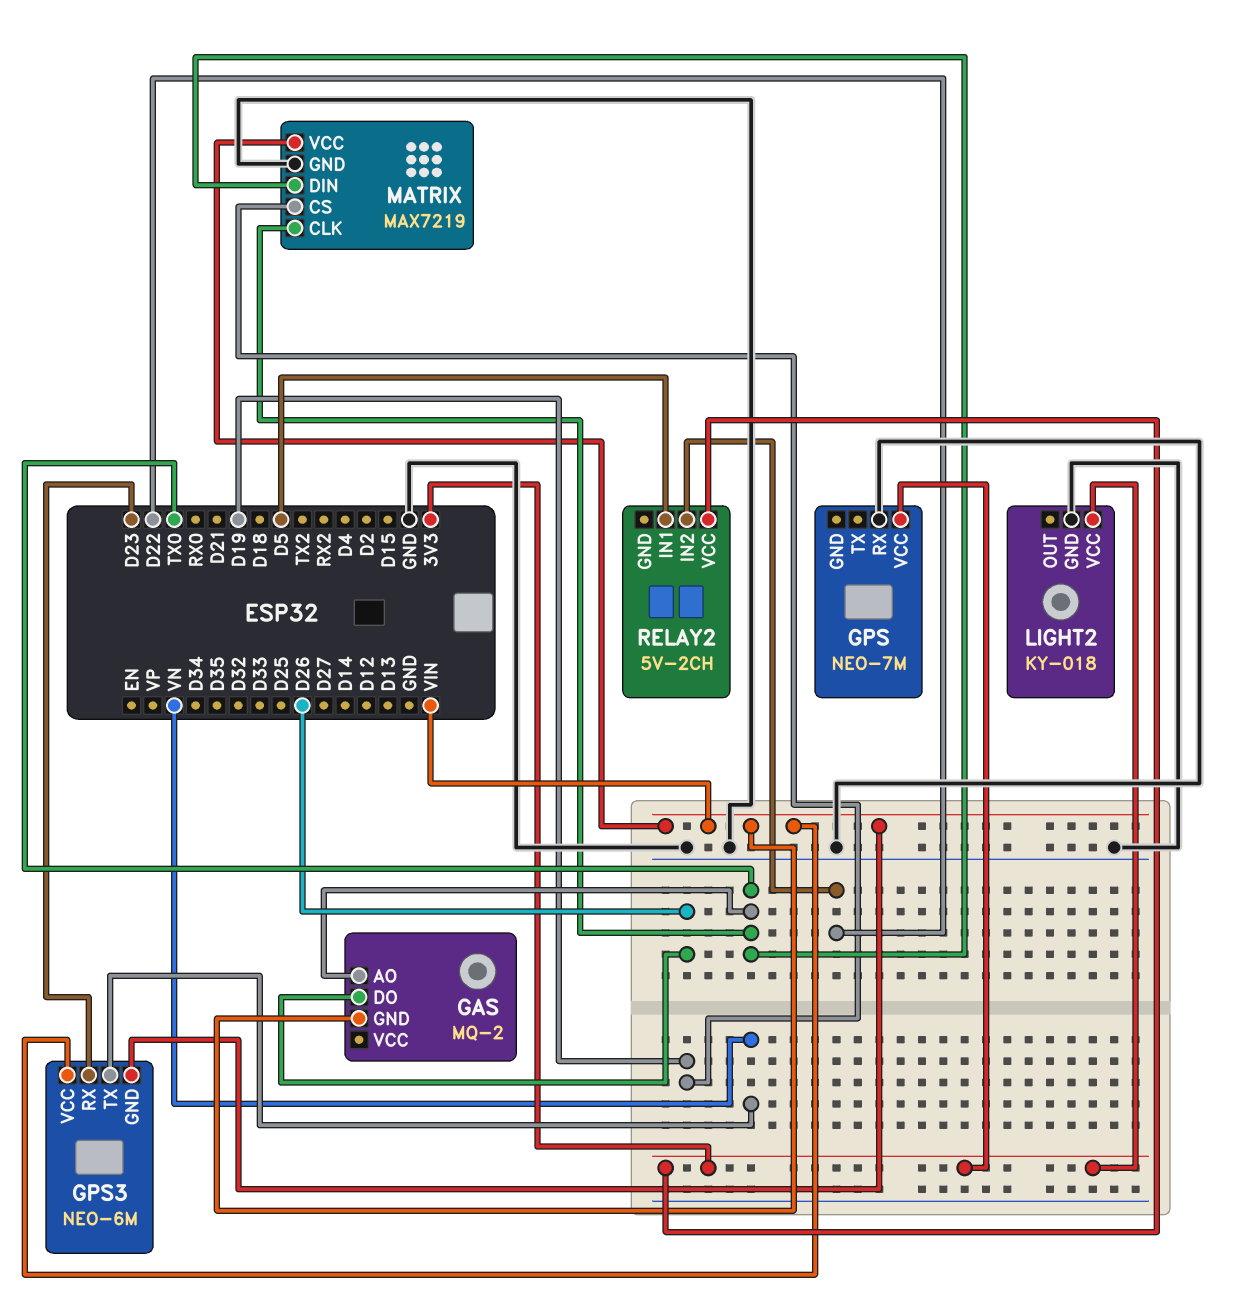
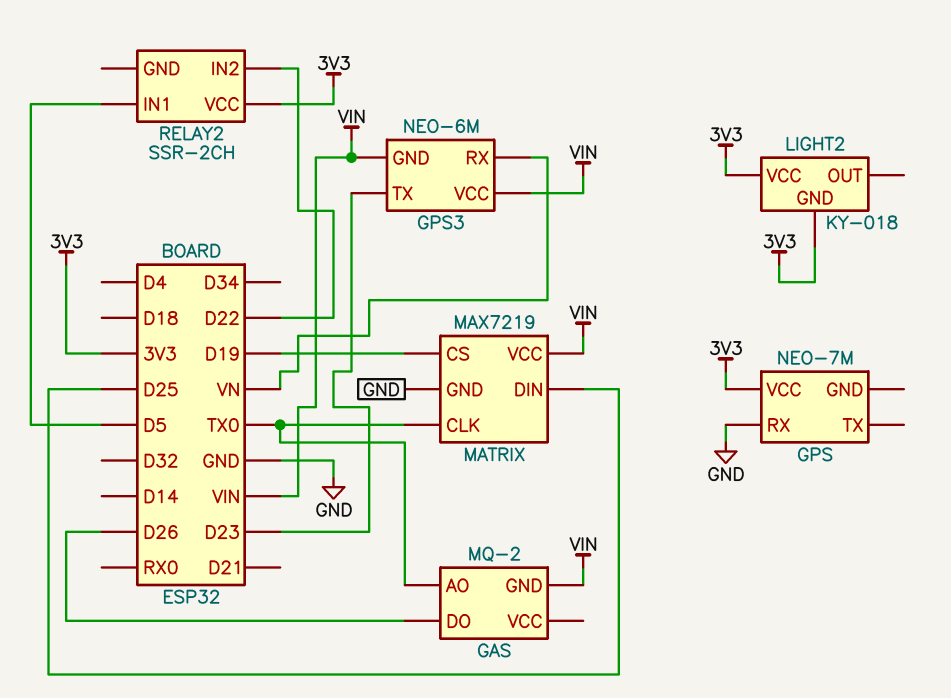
GPS3 pin RX: D23 -> VN
GPS3 pin TX: VN -> D23
LIGHT2 pin GND: GND -> 3V3
MATRIX pin DIN: TX0 -> D25
RELAY2: 5V-2CH -> SSR-2CH

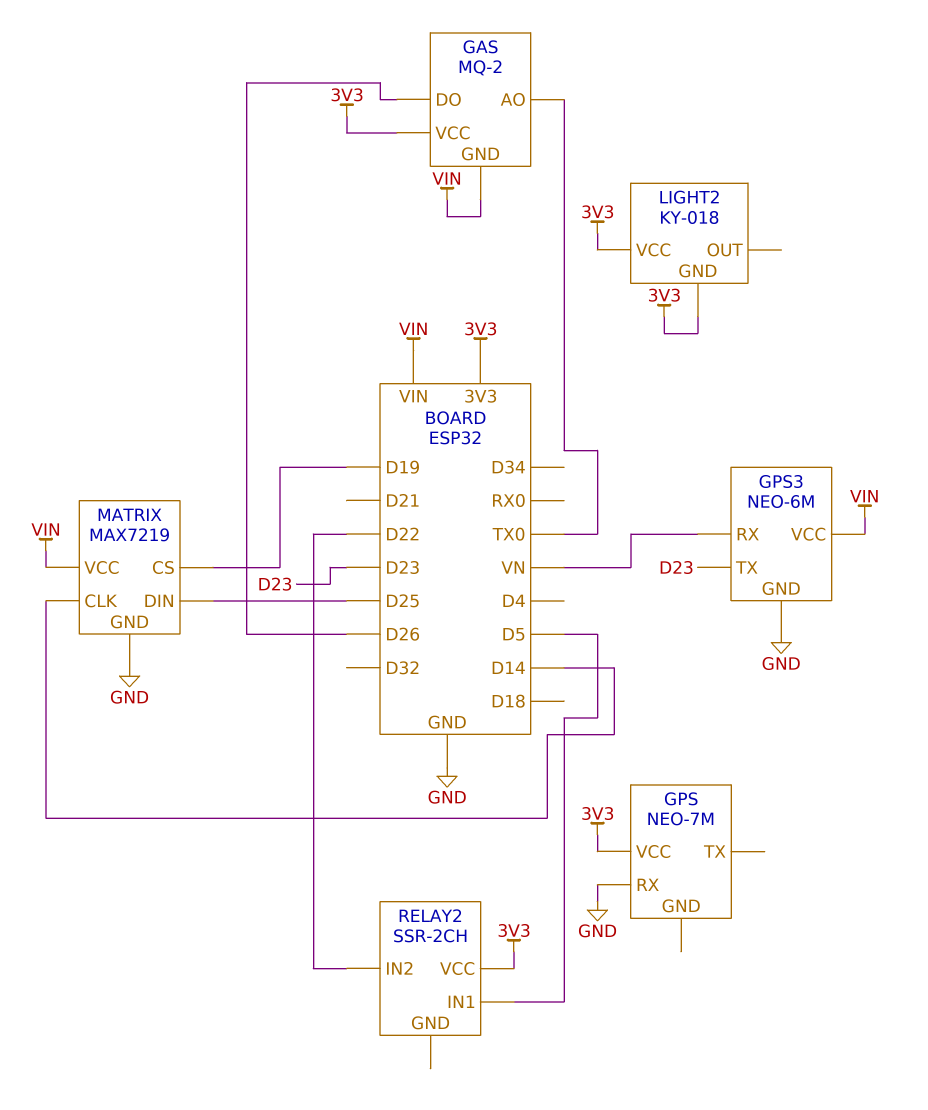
GAS pin VCC: none -> 3V3
GPS3 pin GND: VIN -> GND
MATRIX pin CLK: TX0 -> D14

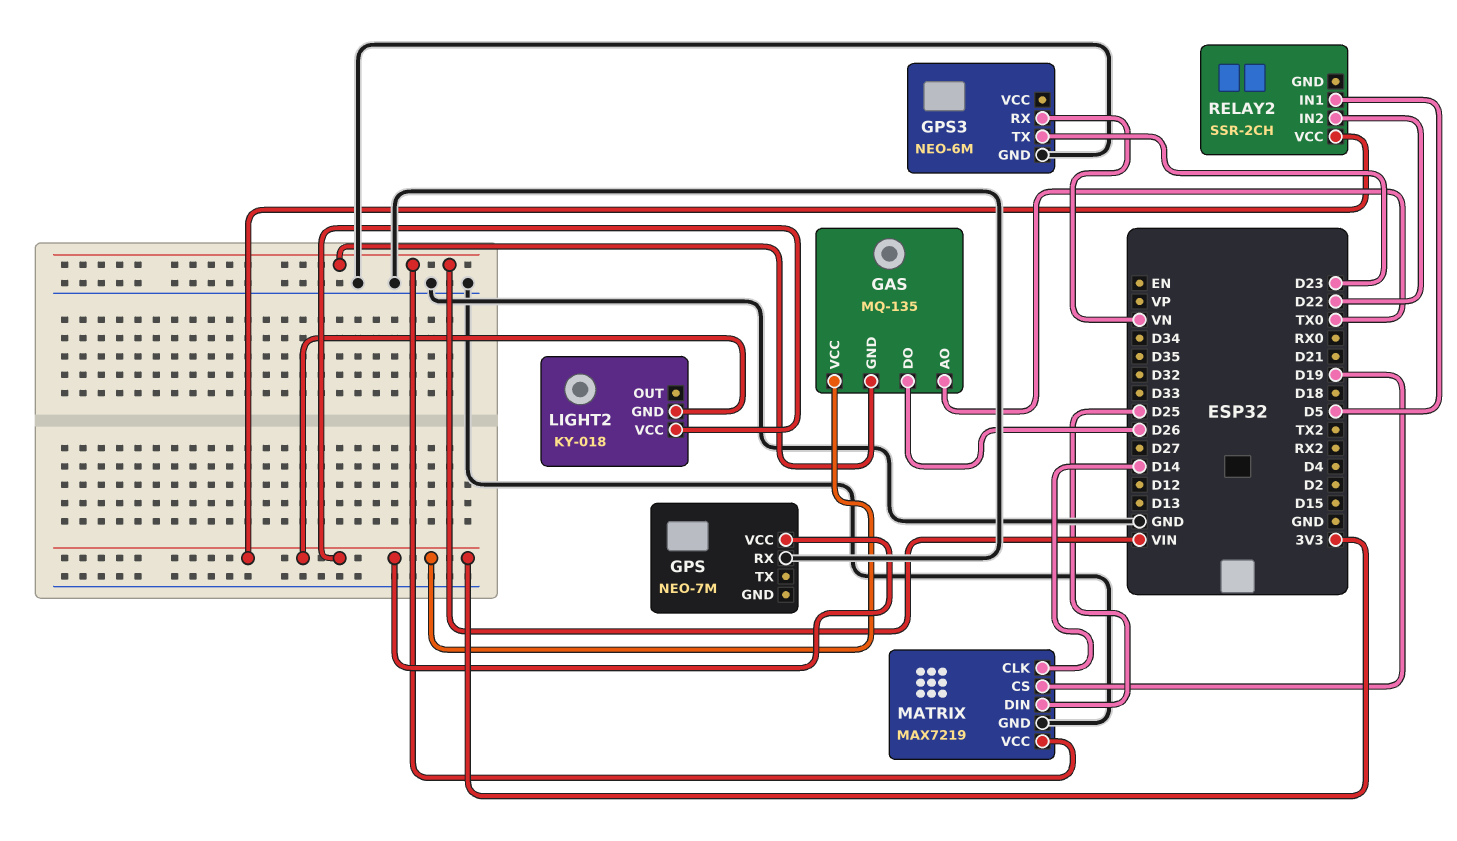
GAS: MQ-2 -> MQ-135
GPS3 pin VCC: VIN -> none

